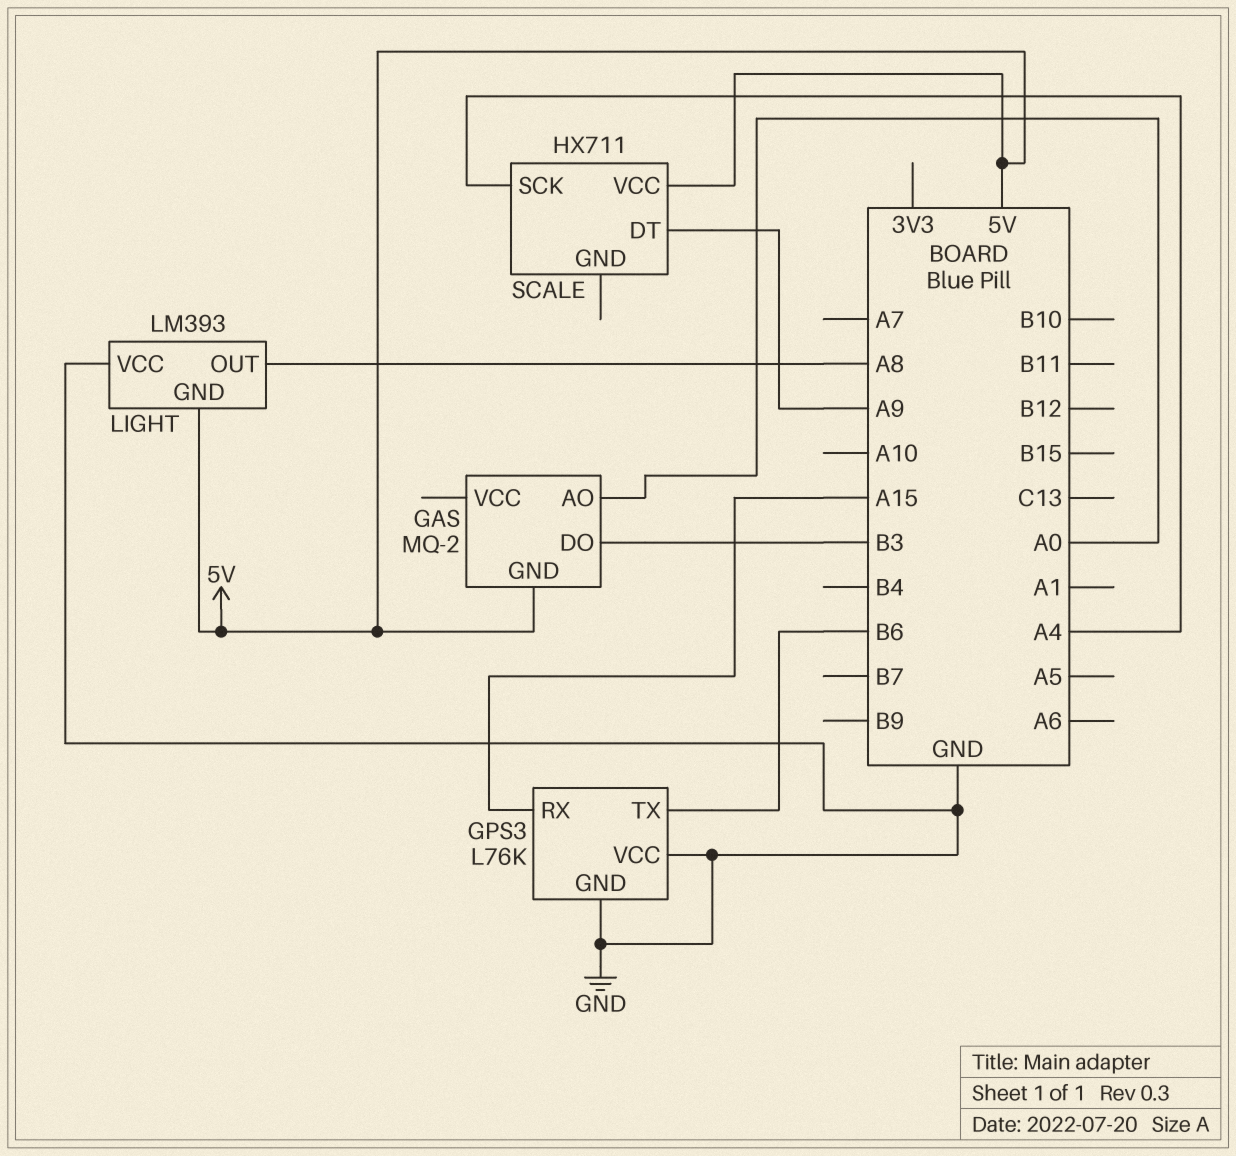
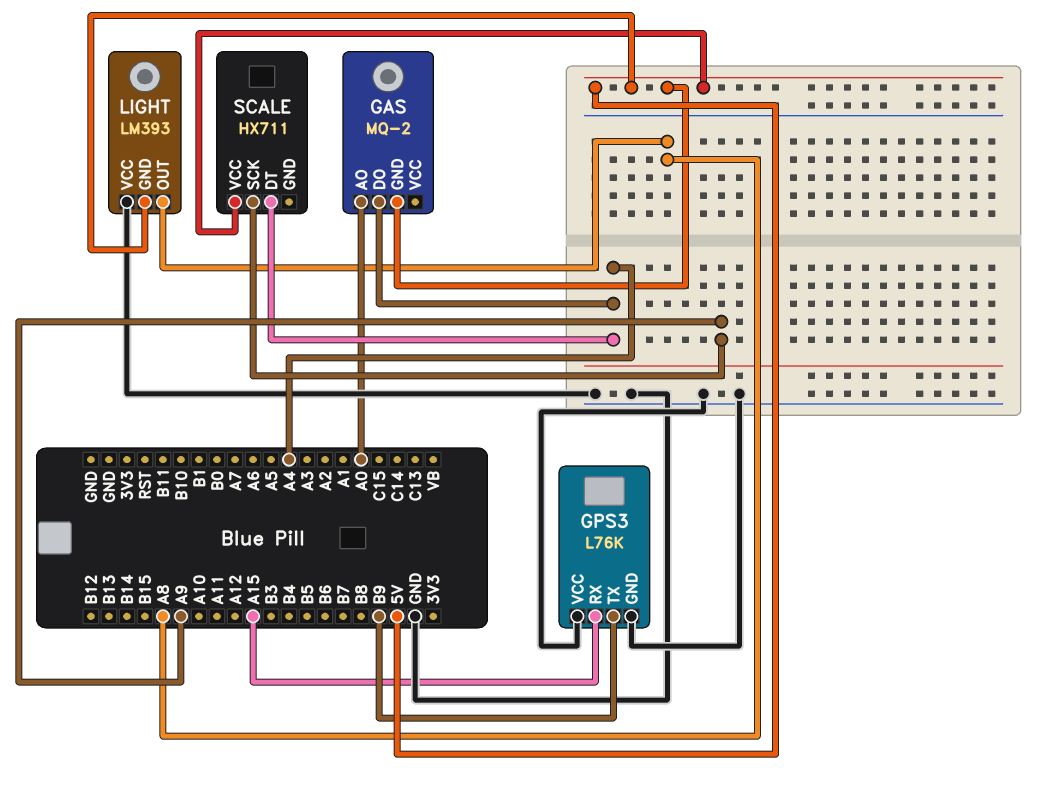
GAS pin DO: B3 -> A4
GPS3 pin TX: B6 -> B9
SCALE pin DT: A9 -> A4
SCALE pin SCK: A4 -> A9

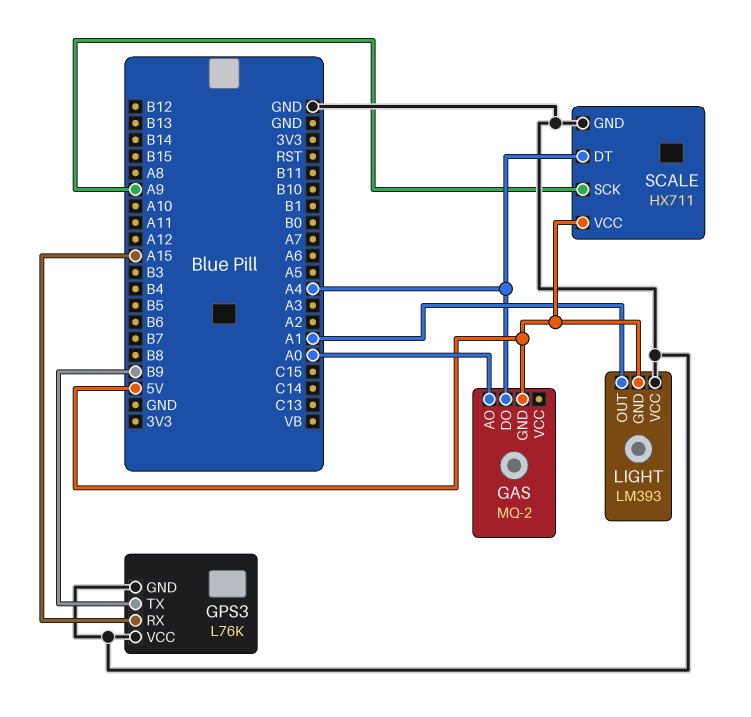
LIGHT pin OUT: A8 -> A1
SCALE pin GND: none -> GND

